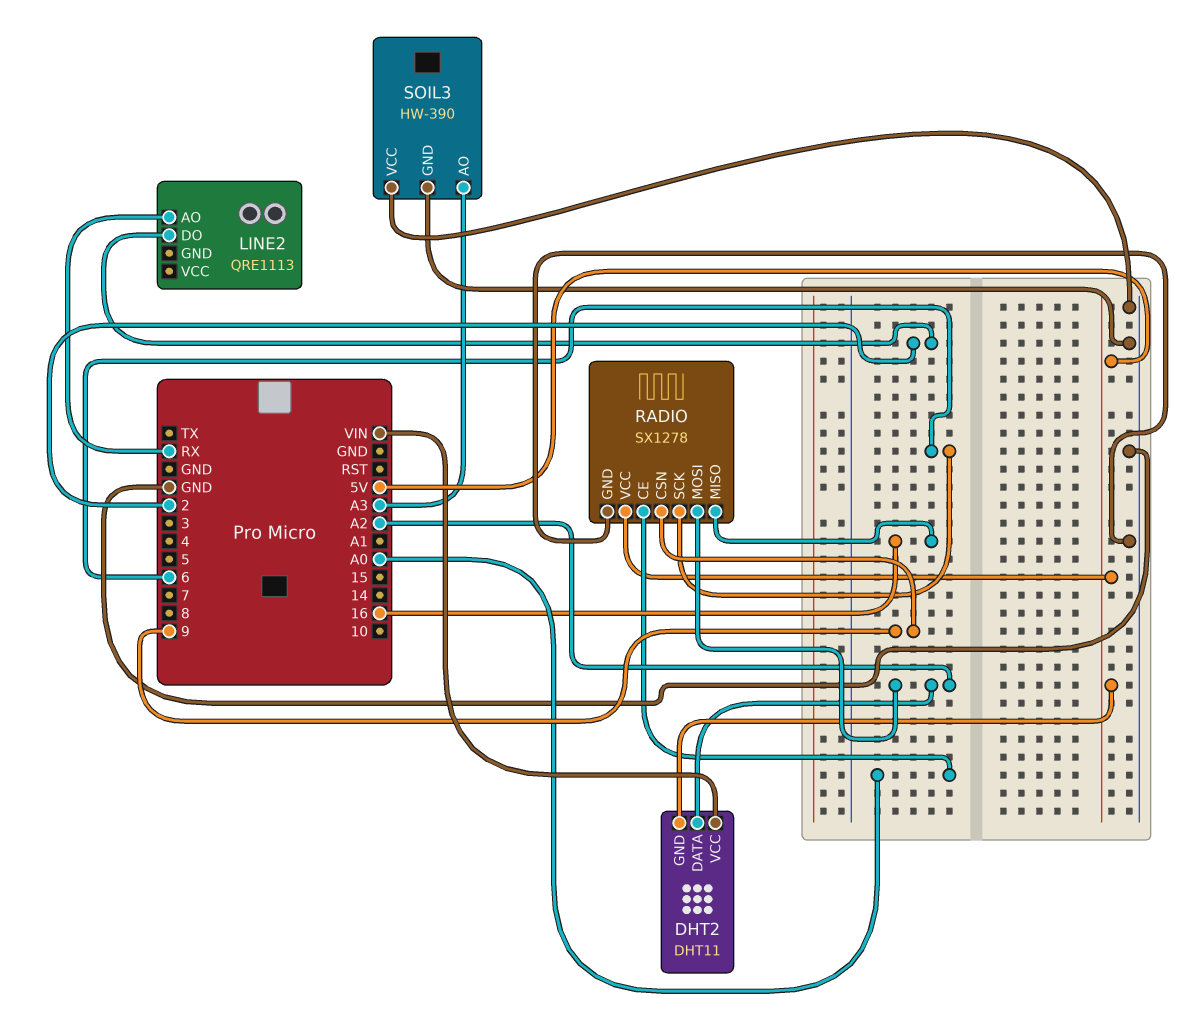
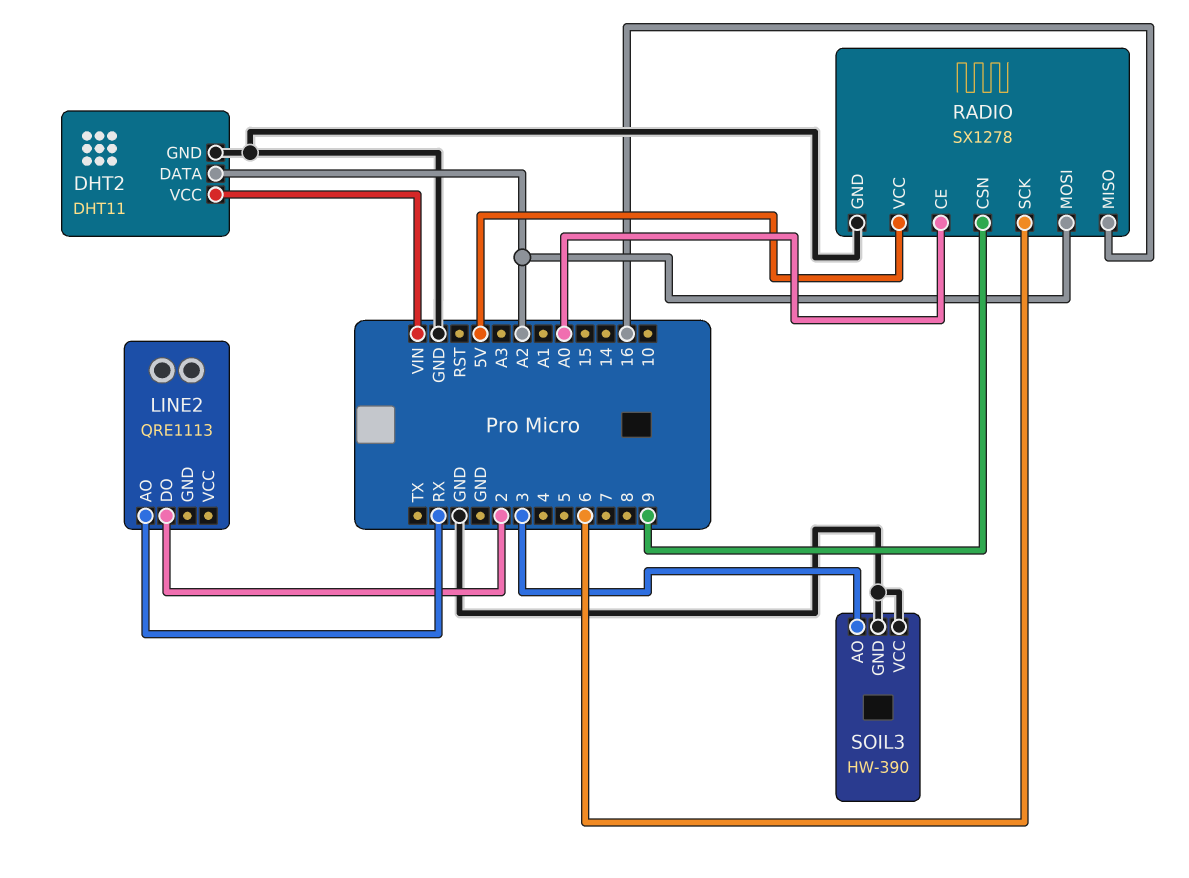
DHT2 pin GND: 5V -> GND
SOIL3 pin AO: A3 -> 3

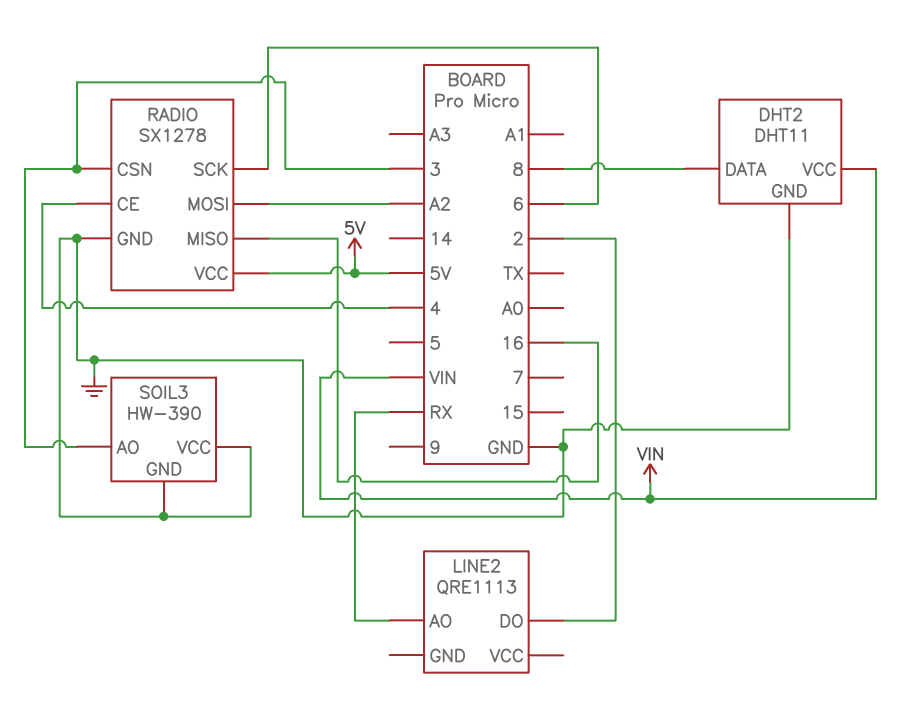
DHT2 pin DATA: A2 -> 8
RADIO pin CE: A0 -> 4
RADIO pin CSN: 9 -> 3

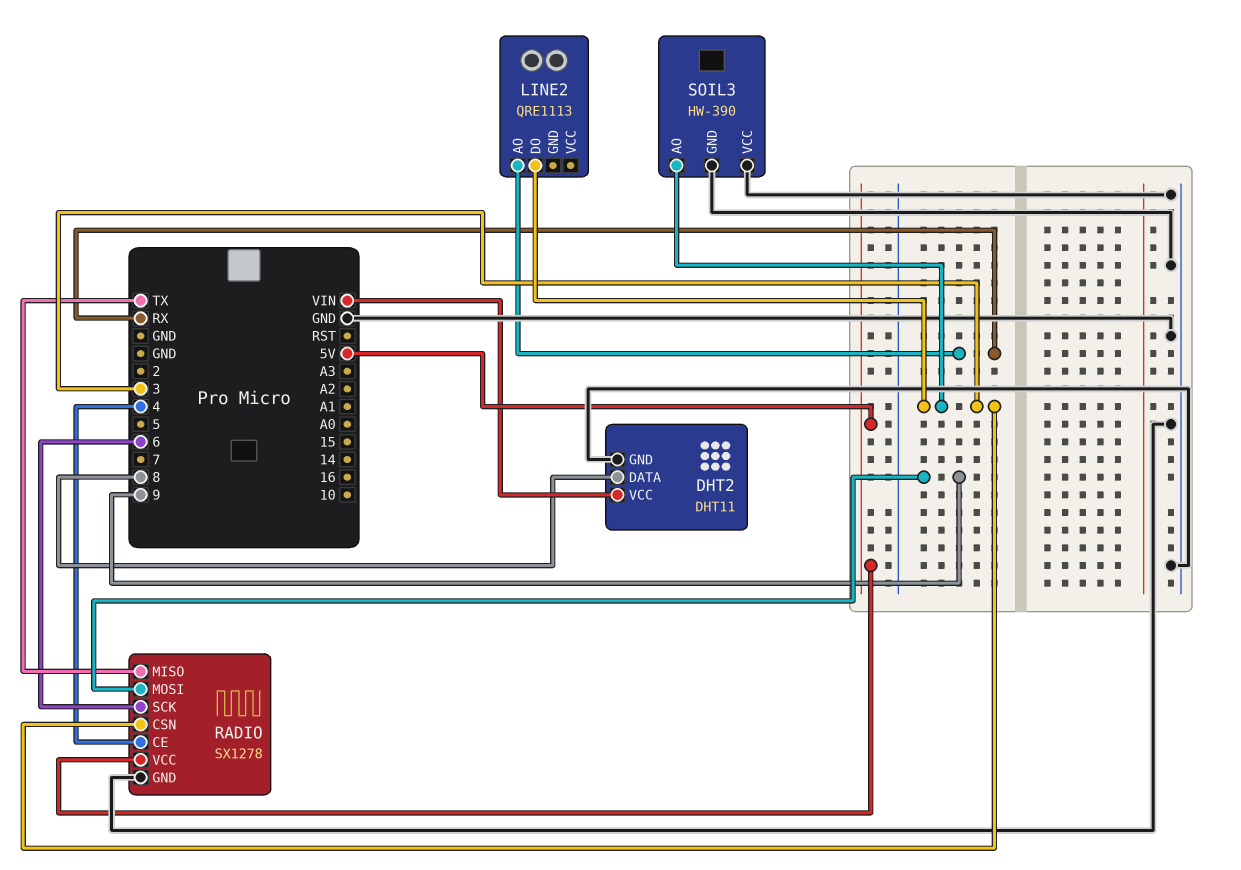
LINE2 pin DO: 2 -> 3
RADIO pin MISO: 16 -> TX
RADIO pin MOSI: A2 -> 9

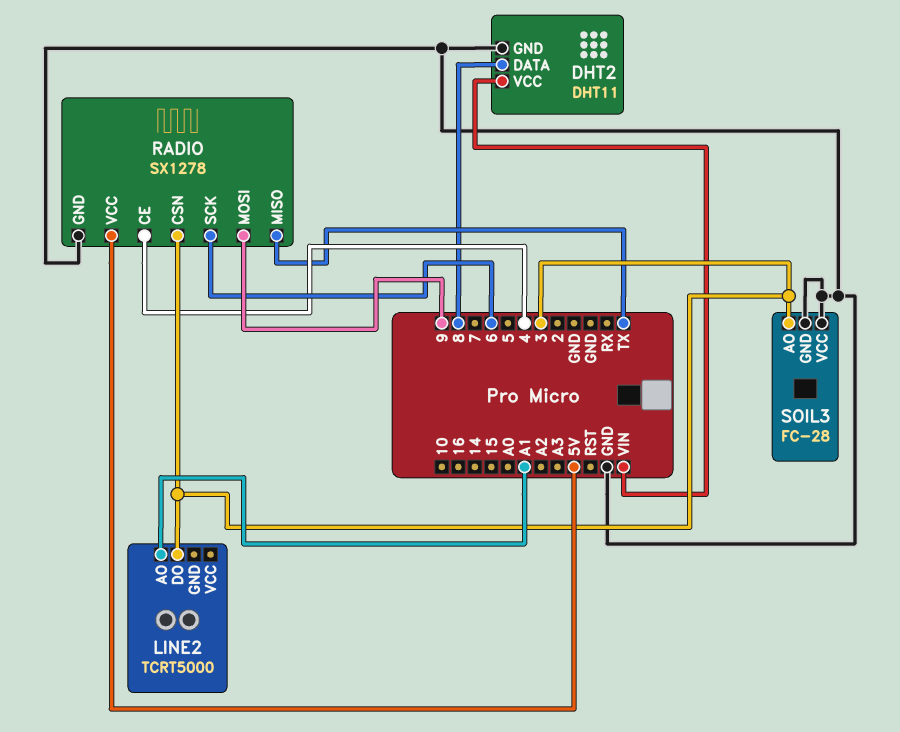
LINE2: QRE1113 -> TCRT5000
LINE2 pin AO: RX -> A1
SOIL3: HW-390 -> FC-28

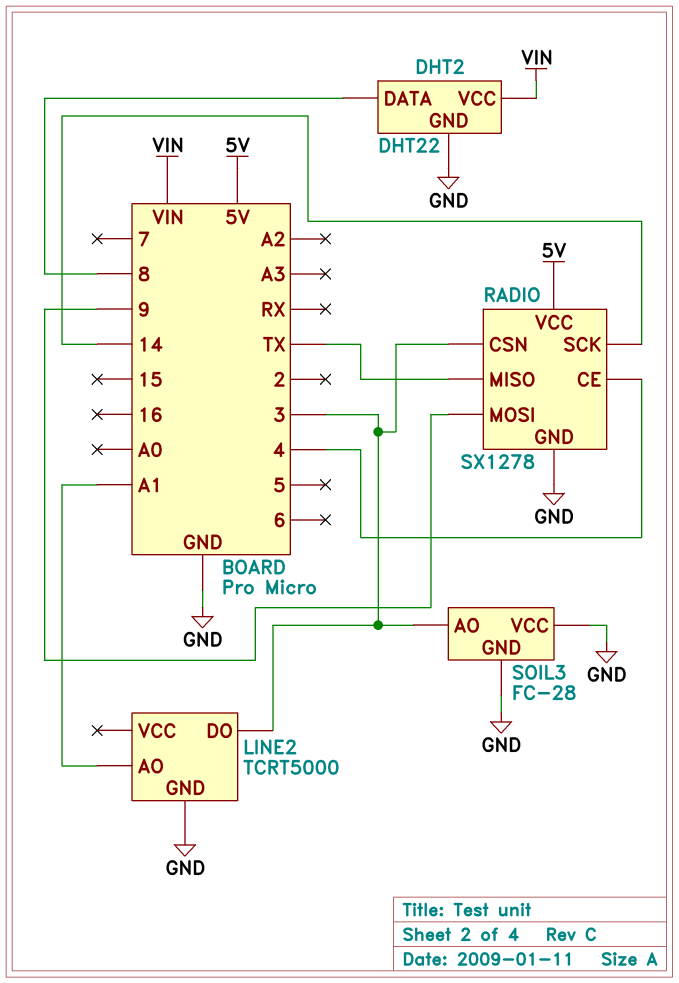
DHT2: DHT11 -> DHT22
LINE2 pin GND: none -> GND
RADIO pin SCK: 6 -> 14

